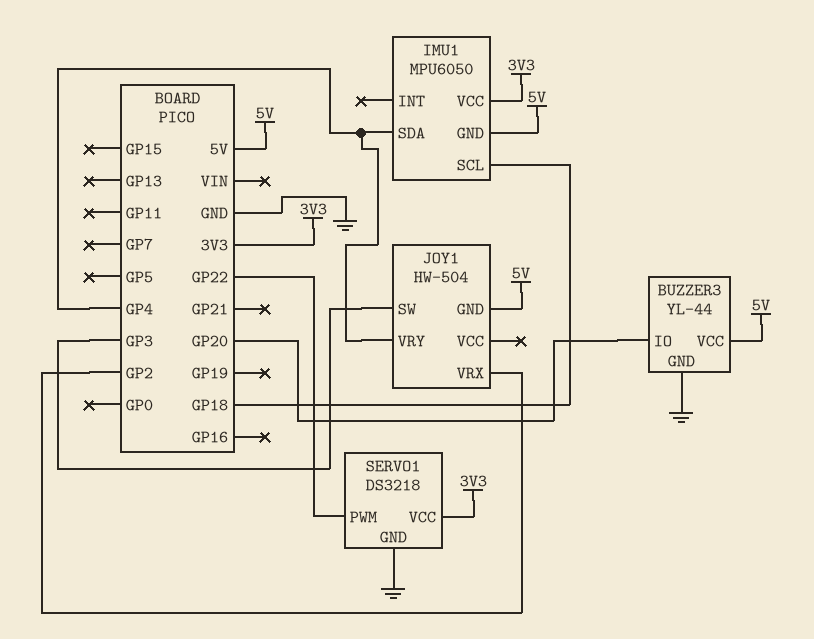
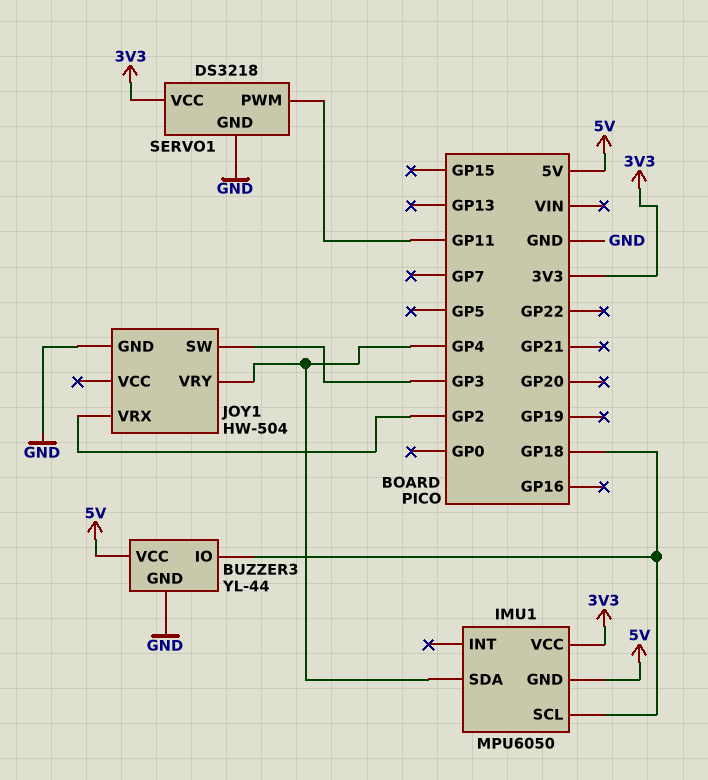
BUZZER3 pin IO: GP20 -> GP18
JOY1 pin GND: 5V -> GND
SERVO1 pin PWM: GP22 -> GP11

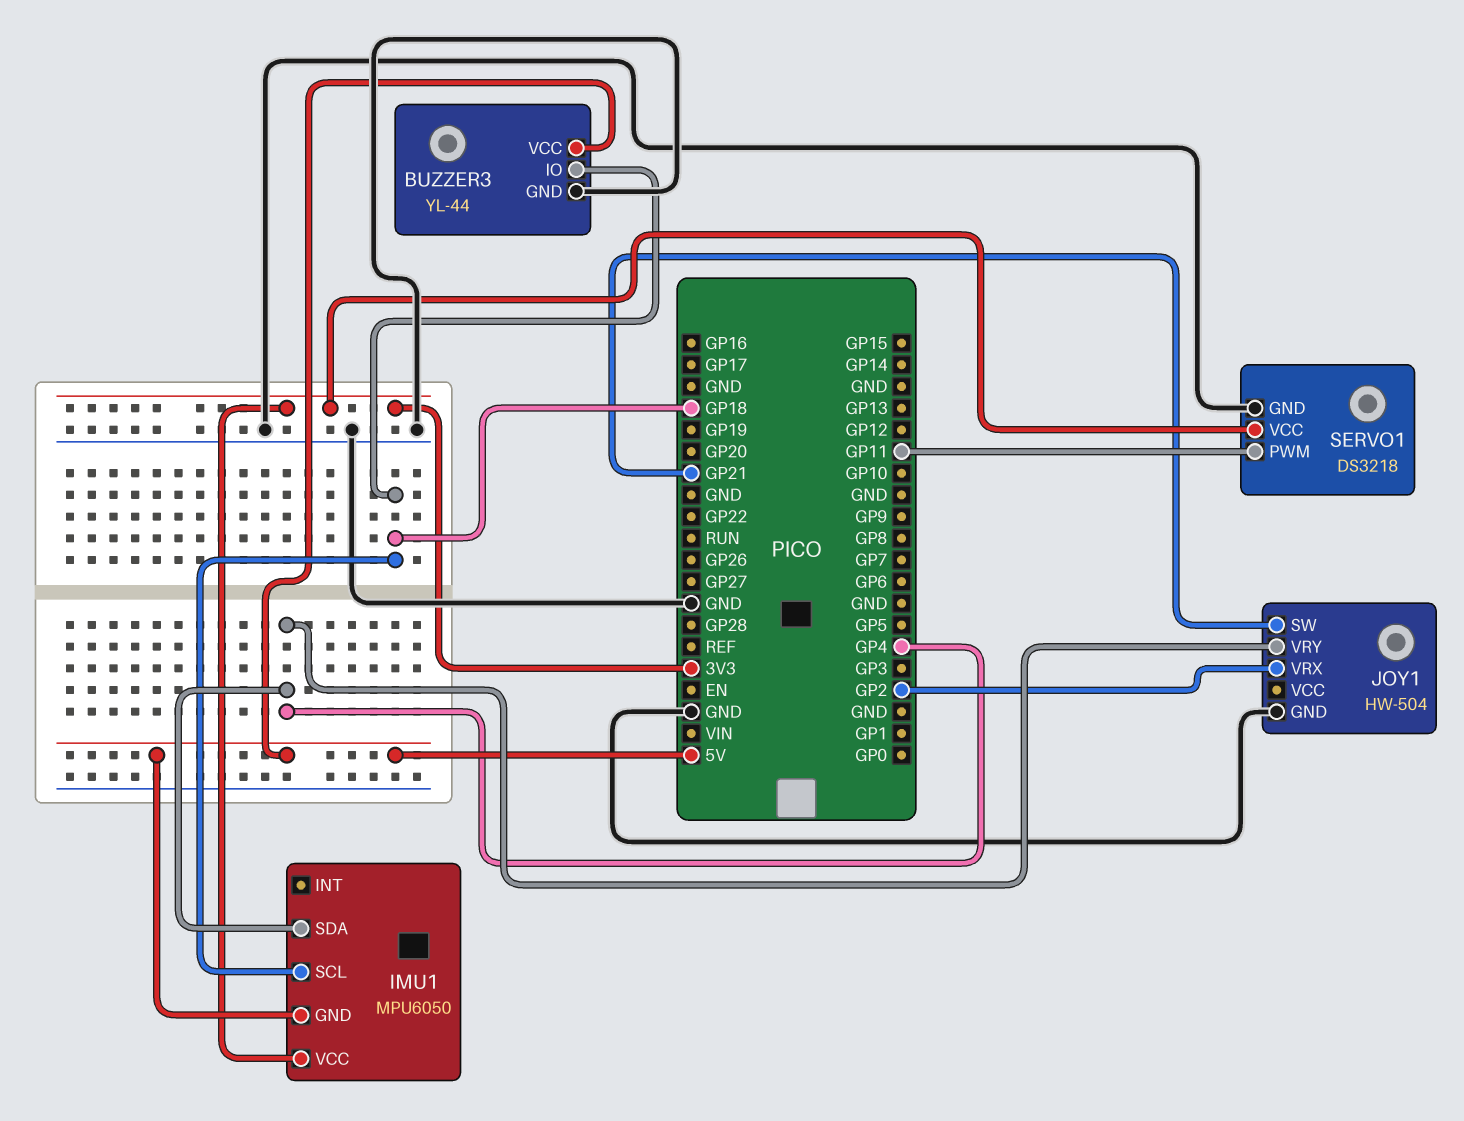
JOY1 pin SW: GP3 -> GP21

